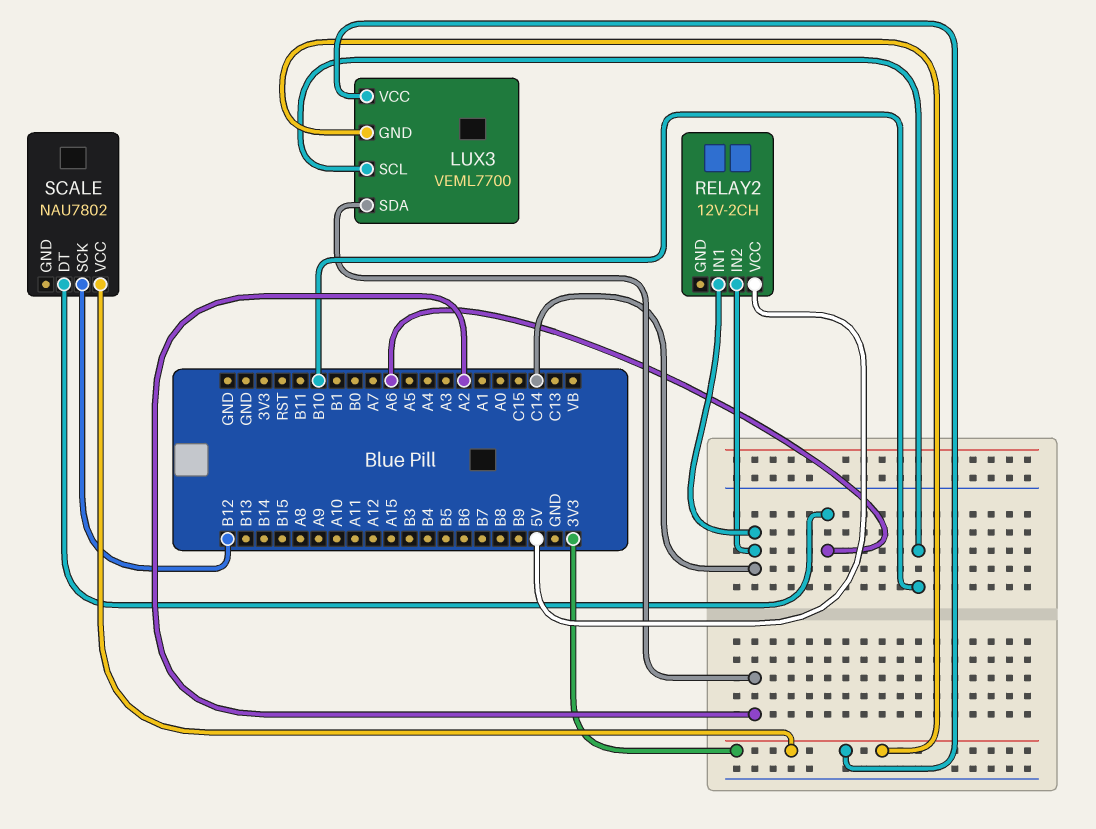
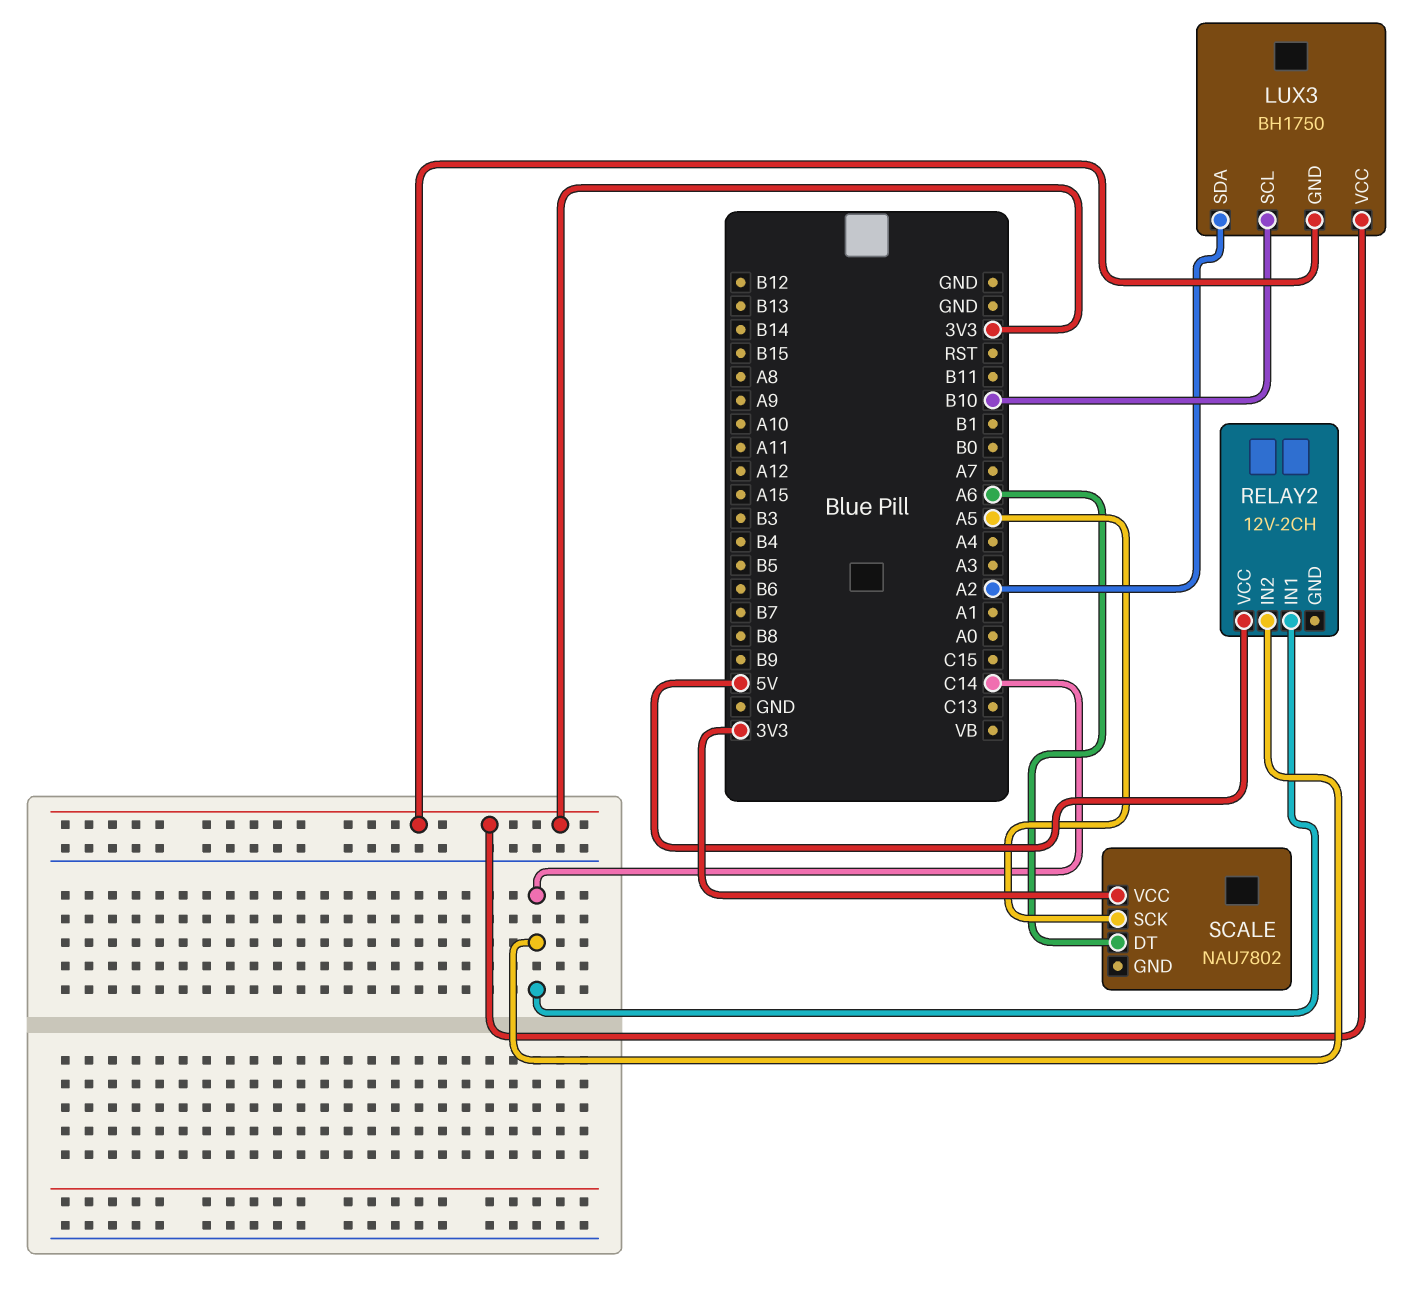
LUX3: VEML7700 -> BH1750
SCALE pin SCK: B12 -> A5

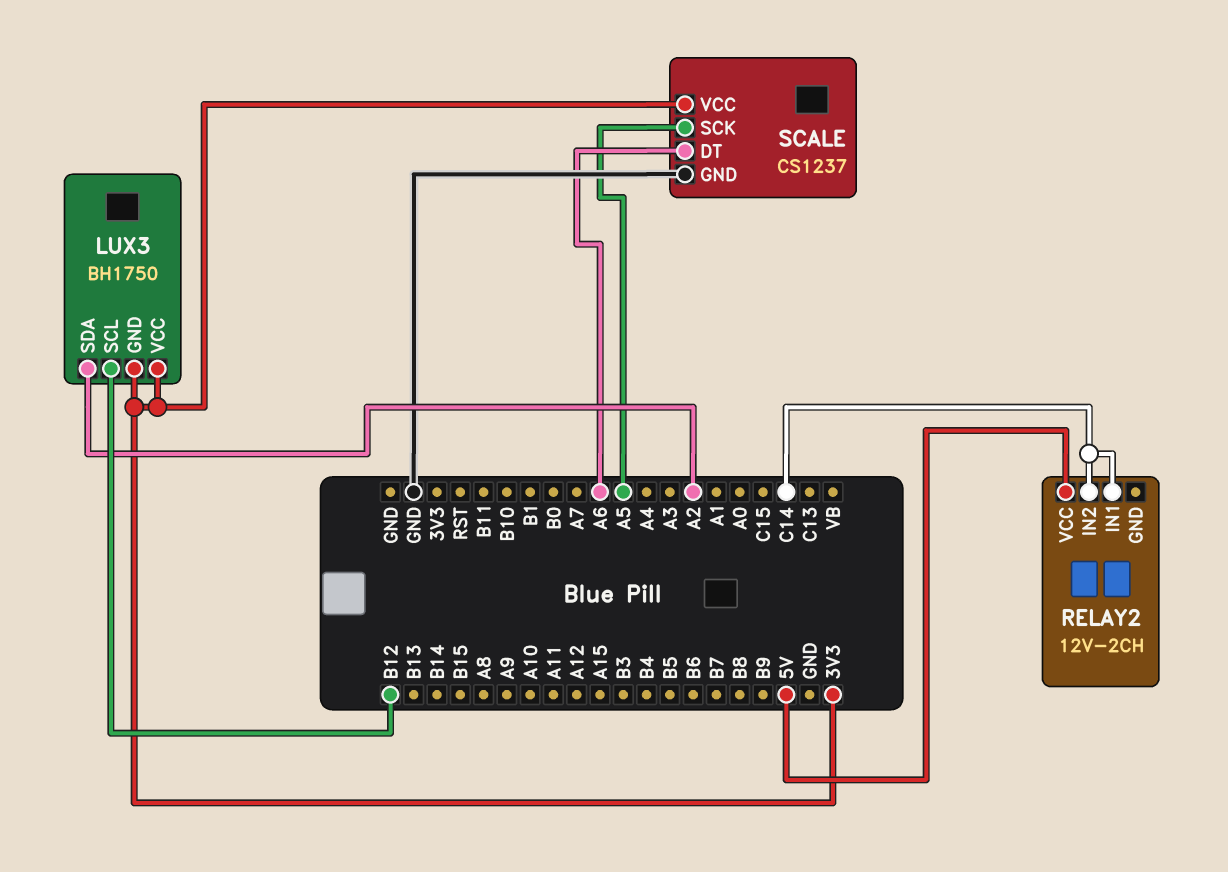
LUX3 pin SCL: B10 -> B12
SCALE: NAU7802 -> CS1237
SCALE pin GND: none -> GND

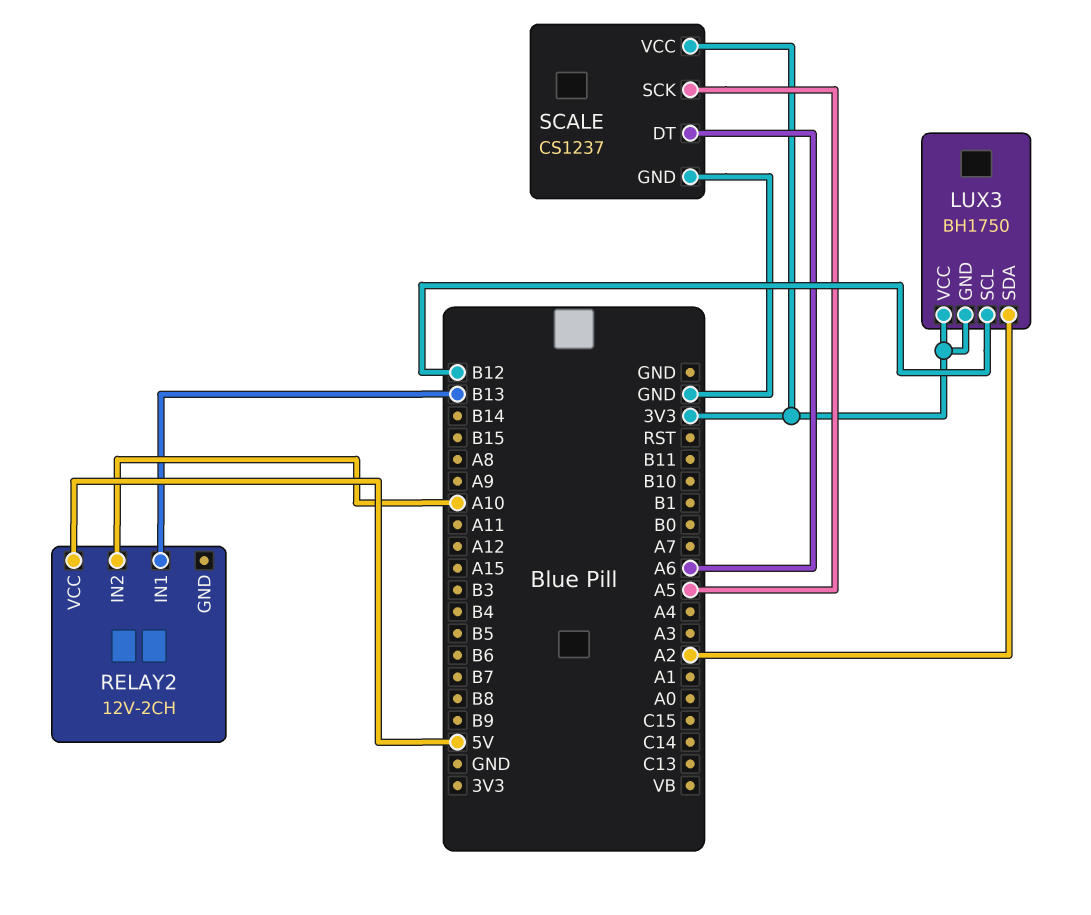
RELAY2 pin IN1: C14 -> B13
RELAY2 pin IN2: C14 -> A10

